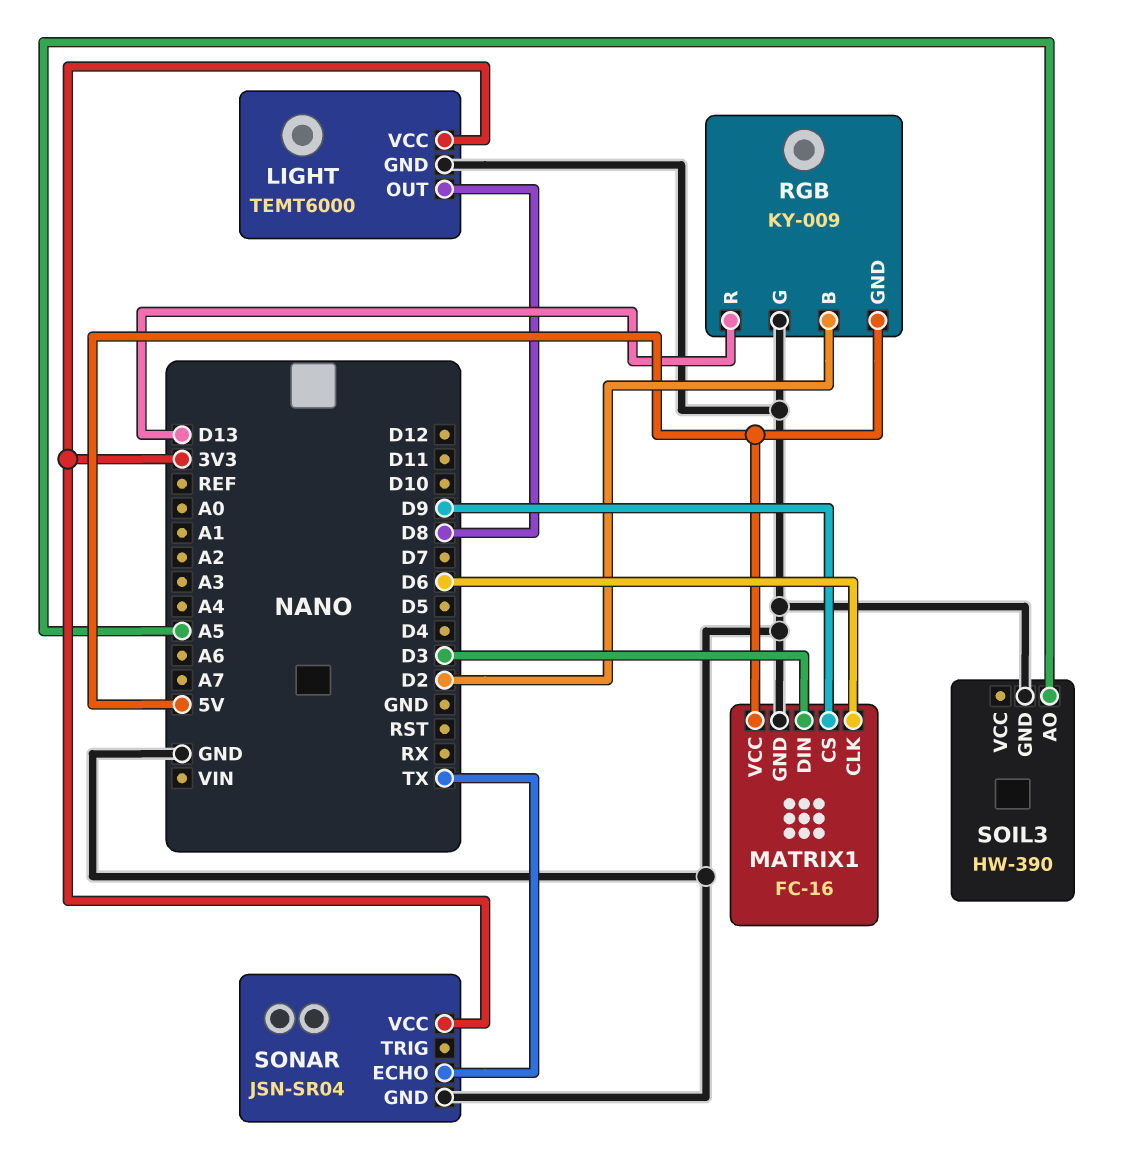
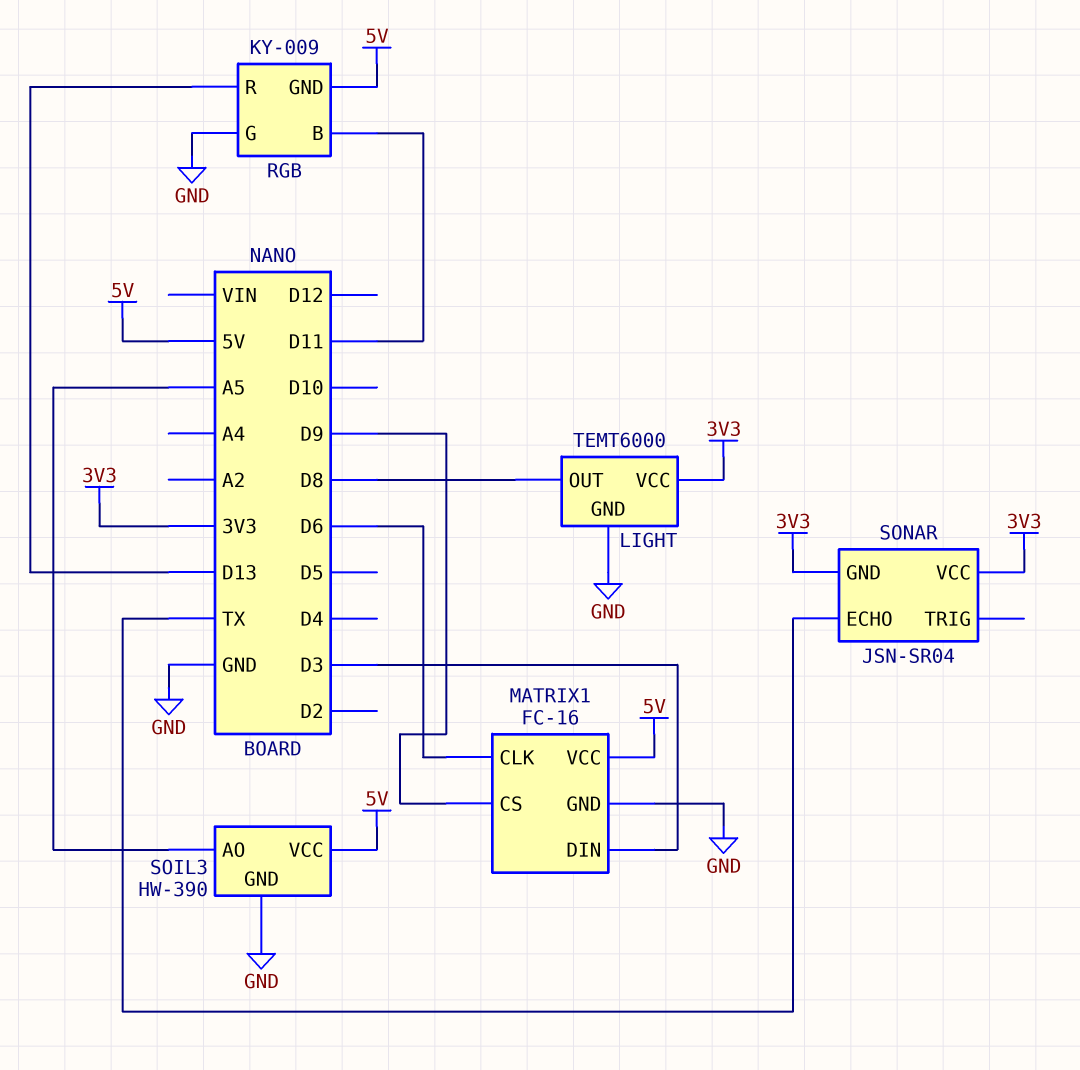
RGB pin B: D2 -> D11
SOIL3 pin VCC: none -> 5V
SONAR pin GND: GND -> 3V3

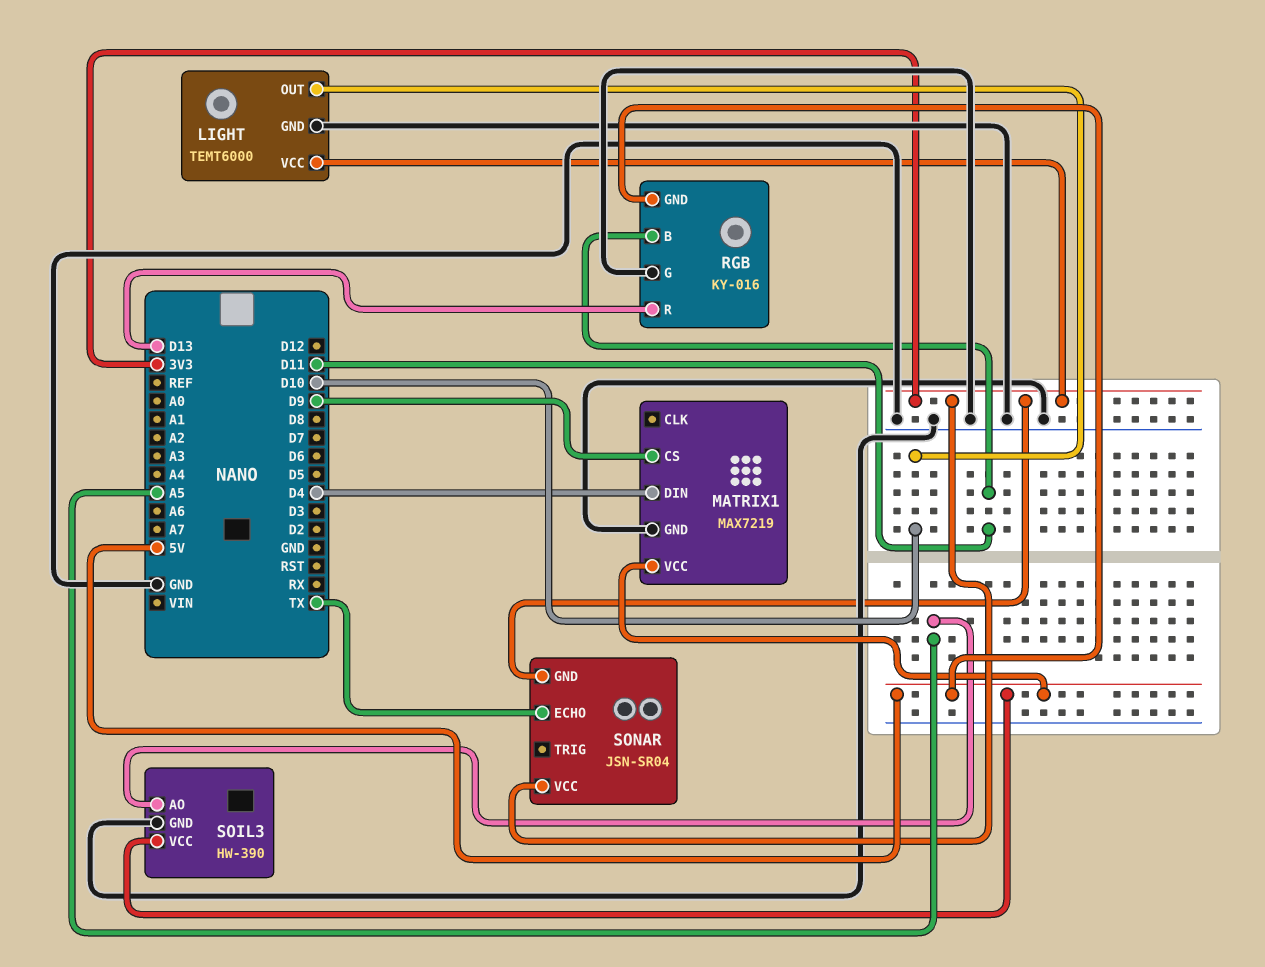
LIGHT pin OUT: D8 -> D10
MATRIX1: FC-16 -> MAX7219
MATRIX1 pin CLK: D6 -> none
MATRIX1 pin DIN: D3 -> D4
RGB: KY-009 -> KY-016

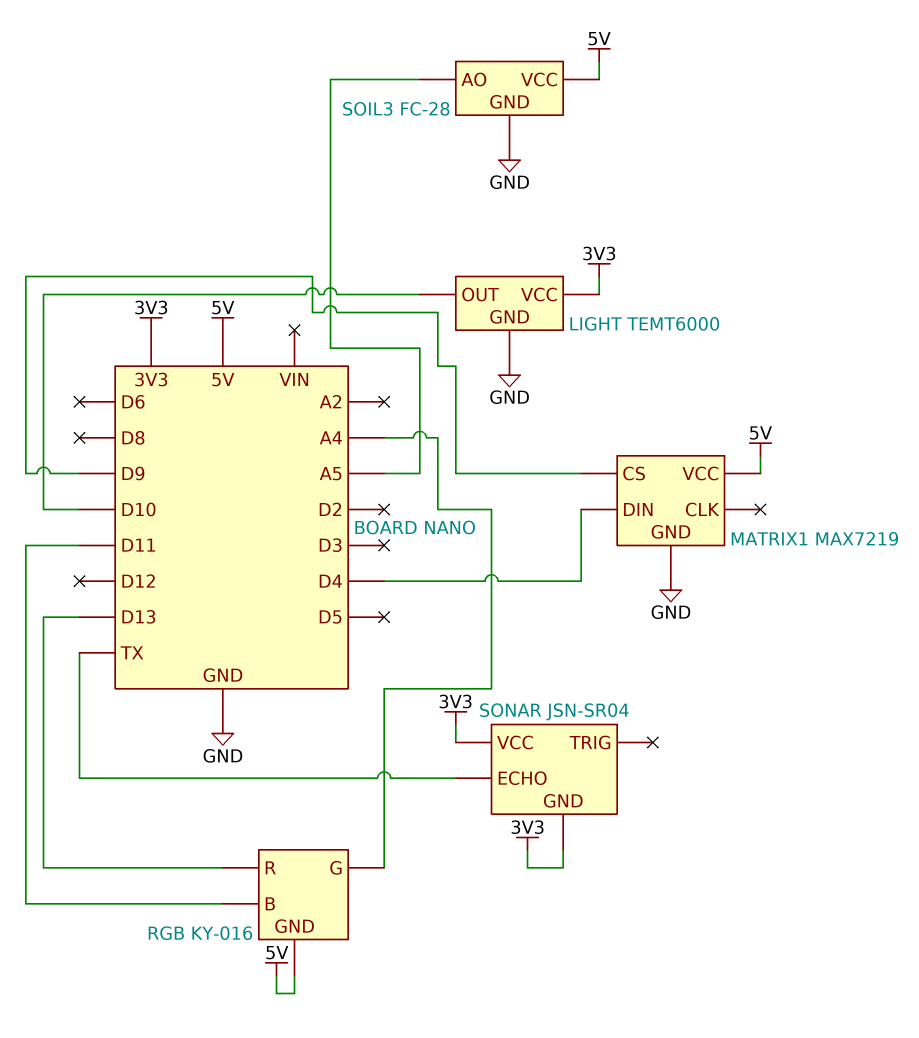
RGB pin G: GND -> A4
SOIL3: HW-390 -> FC-28

